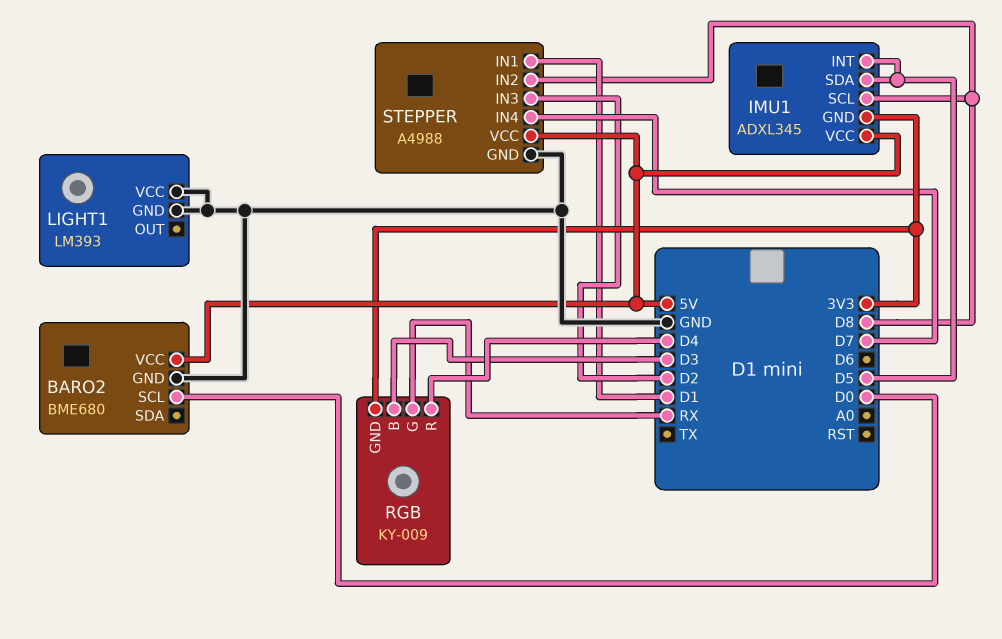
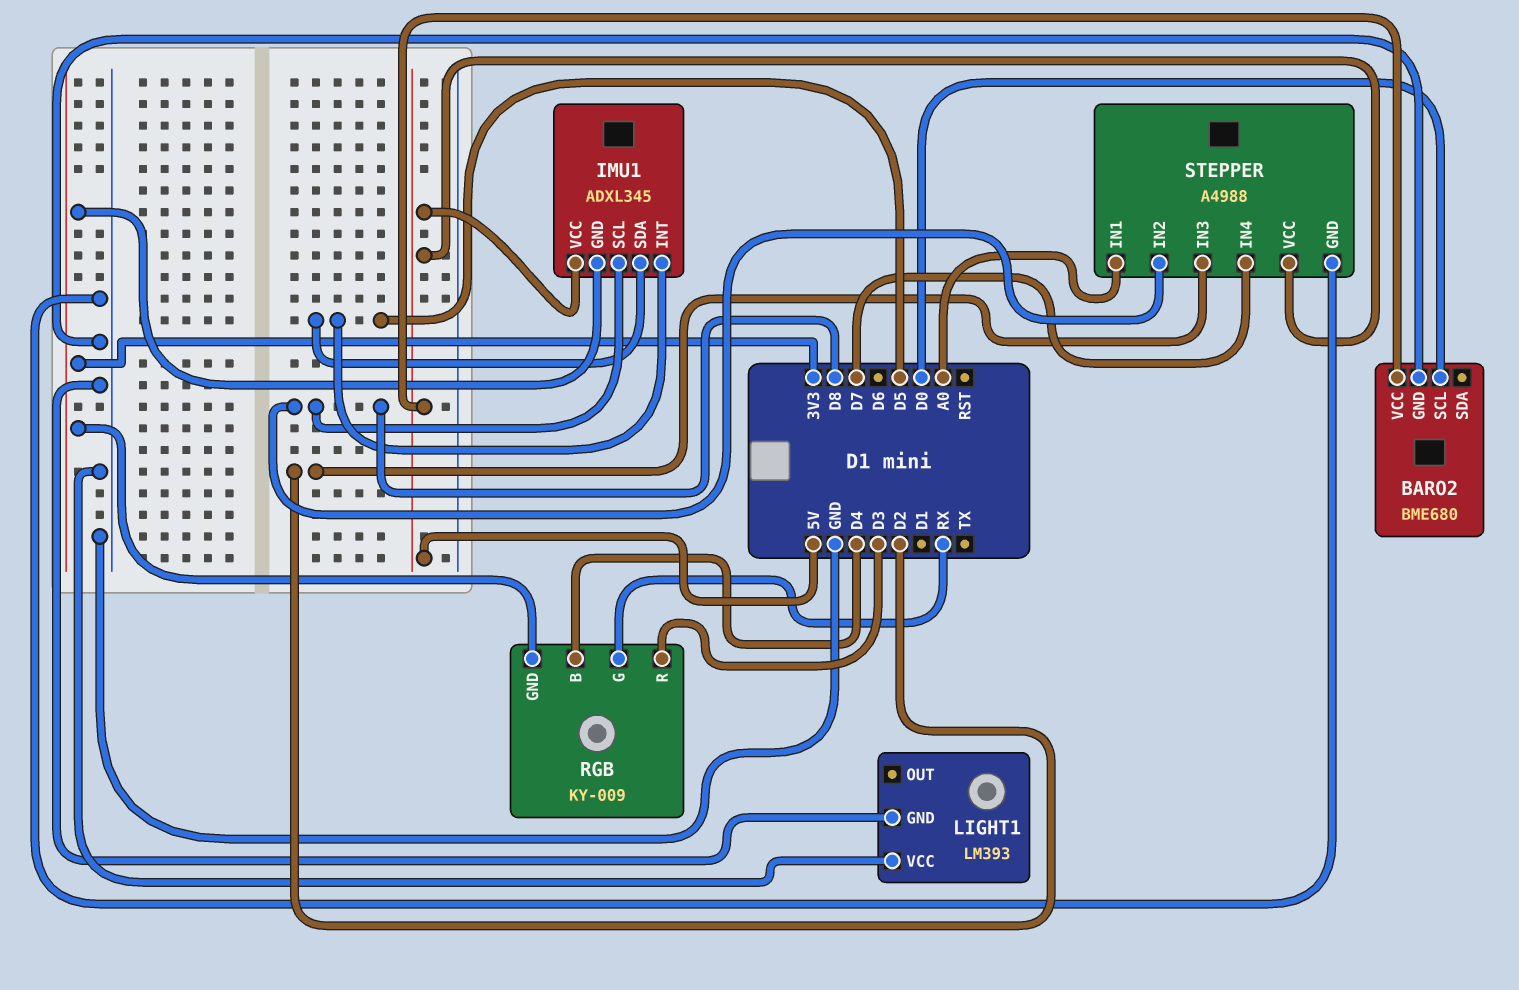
RGB pin B: D3 -> D4
RGB pin R: D4 -> D3
STEPPER pin IN1: D1 -> A0

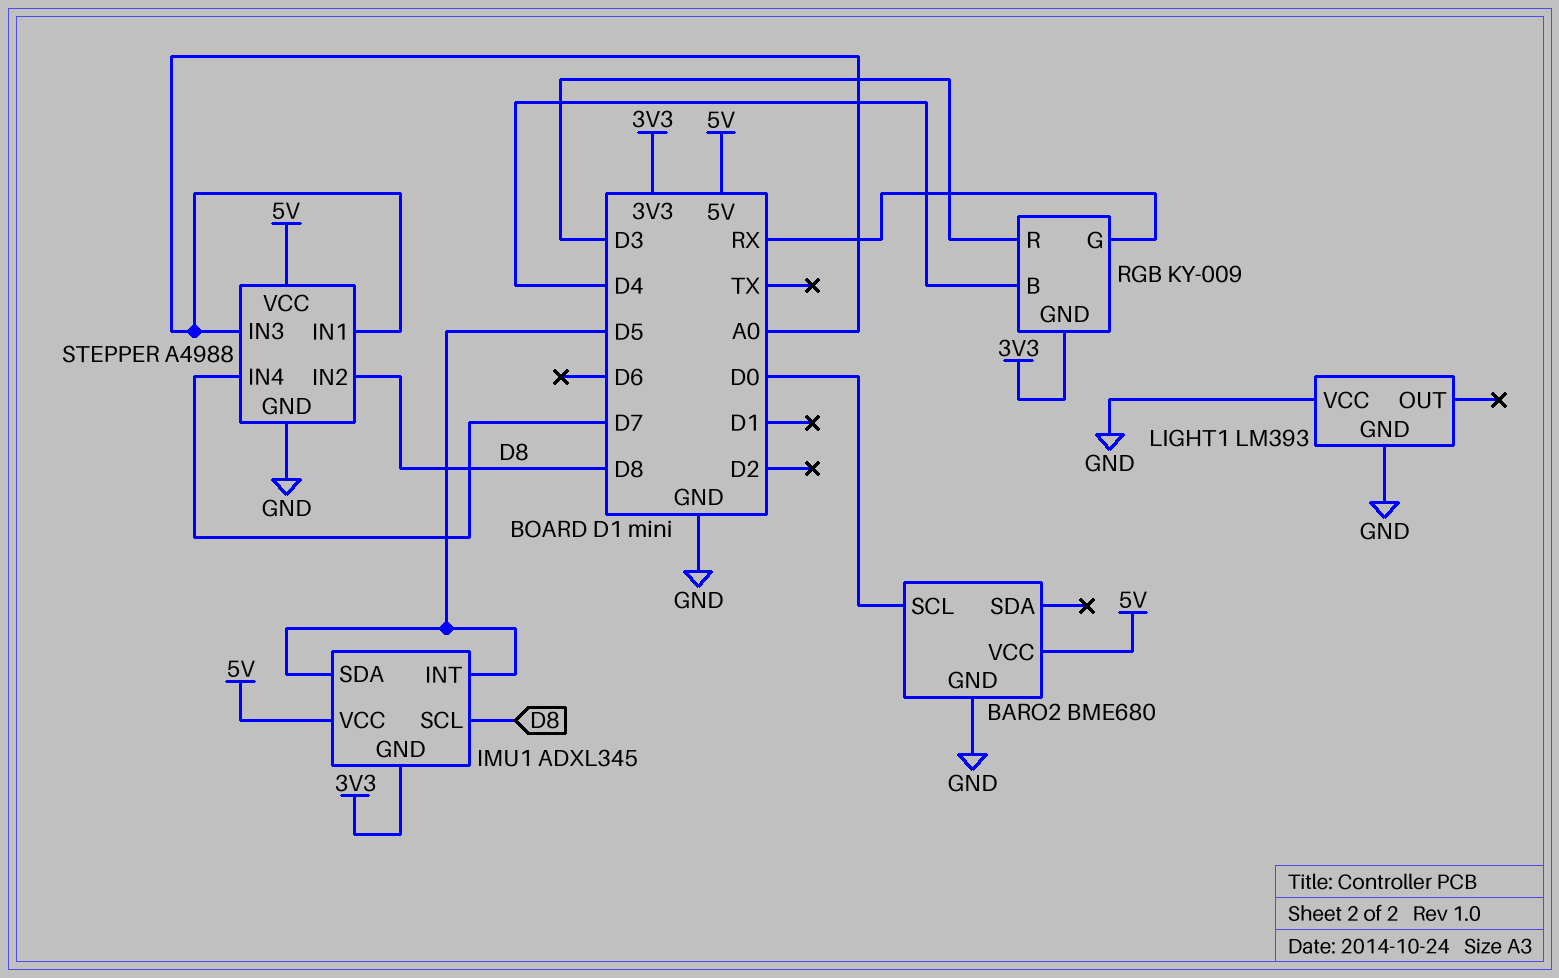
STEPPER pin IN3: D2 -> A0

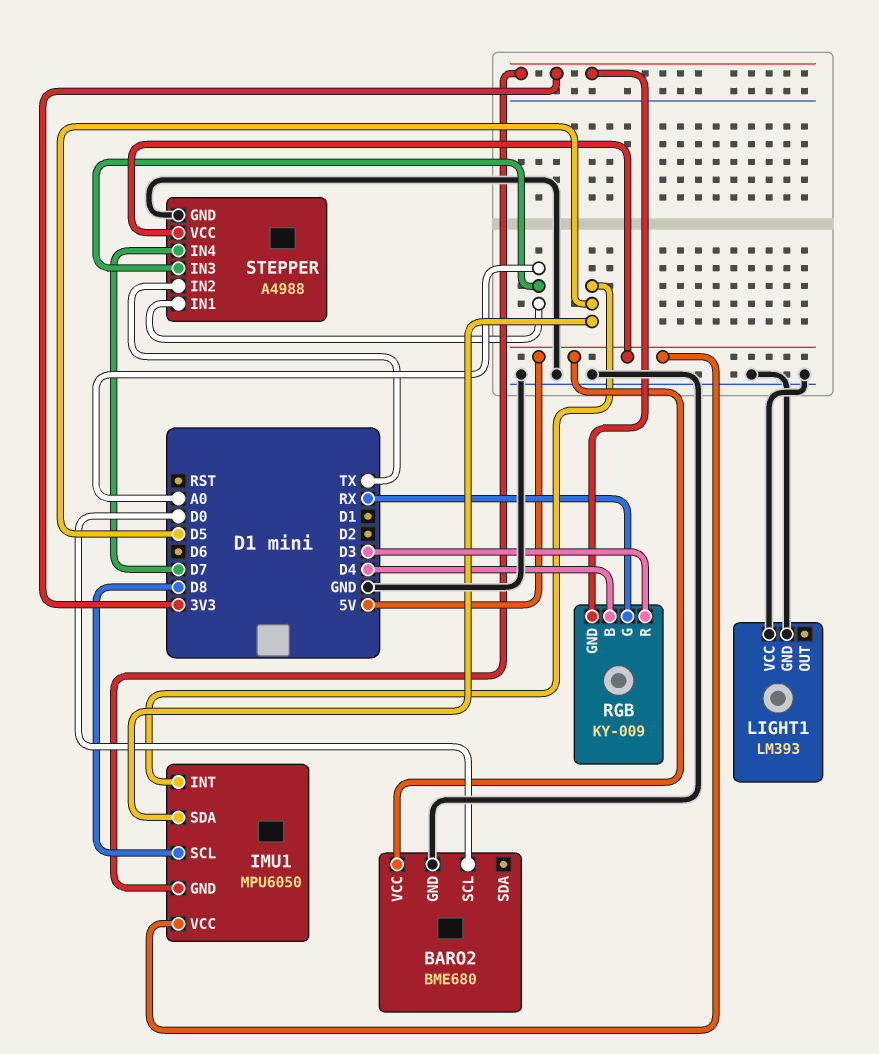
IMU1: ADXL345 -> MPU6050
STEPPER pin IN2: D8 -> TX

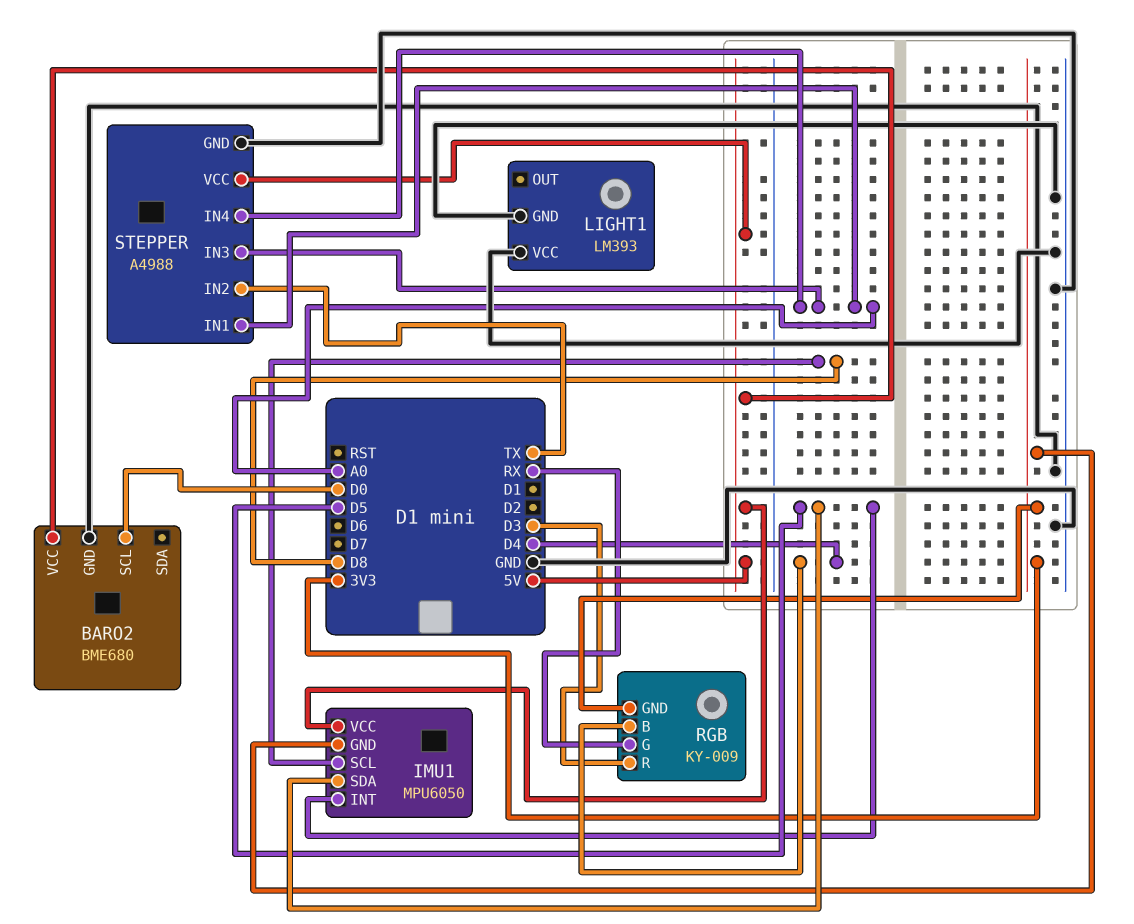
STEPPER pin IN4: D7 -> A0

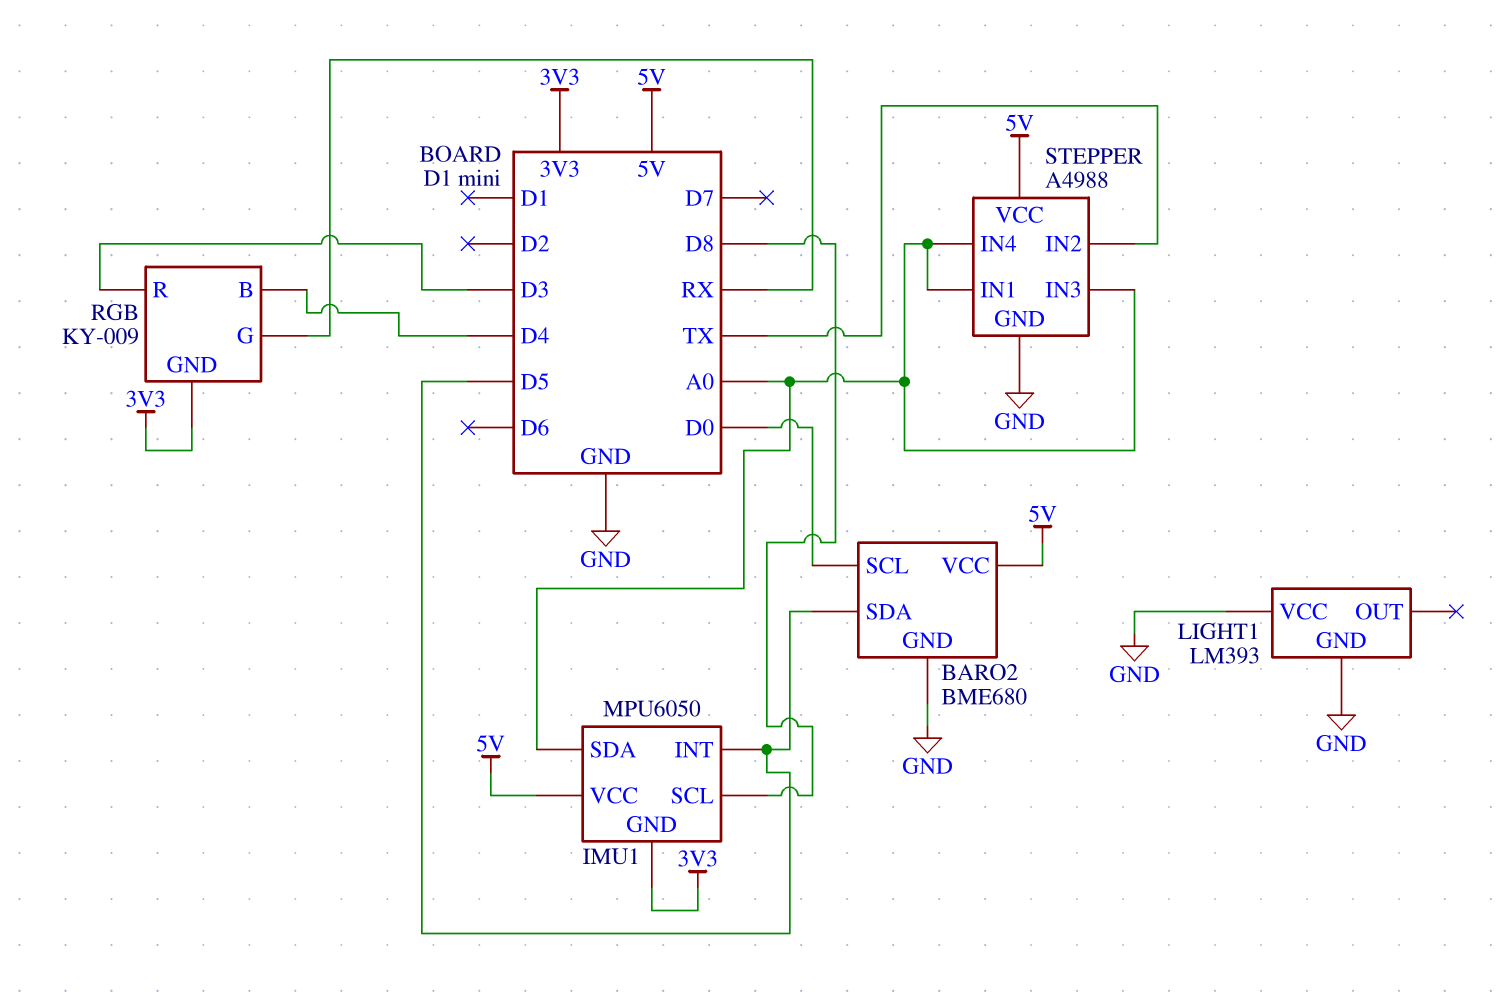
BARO2 pin SDA: none -> D5
IMU1 pin SDA: D5 -> A0

